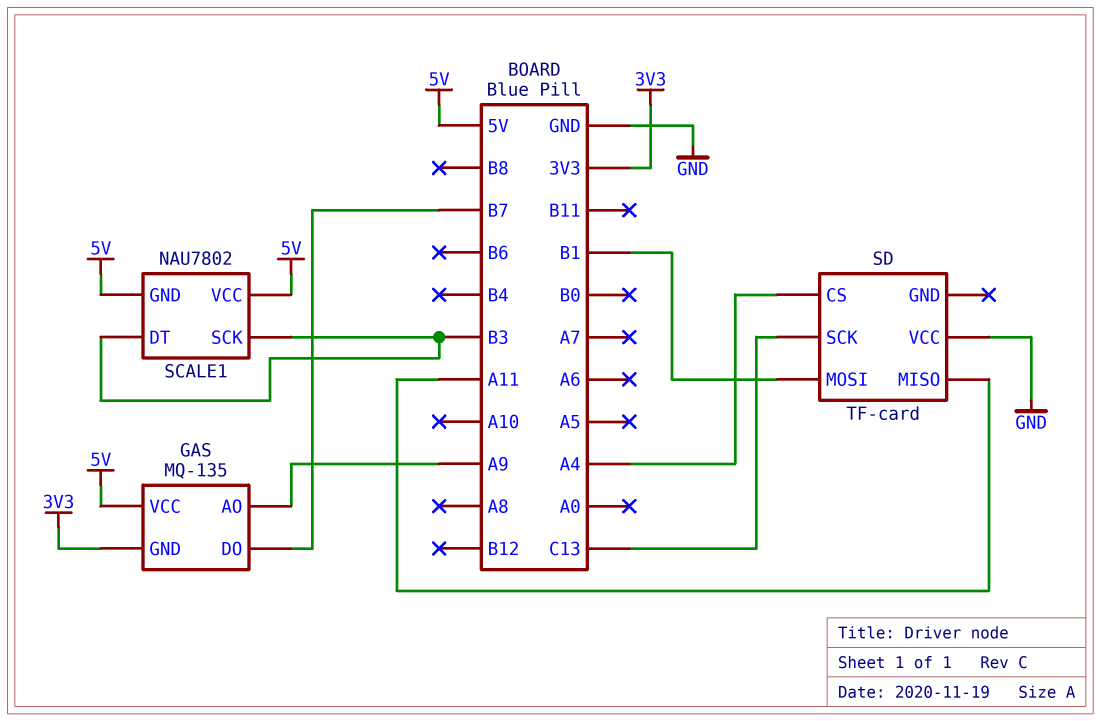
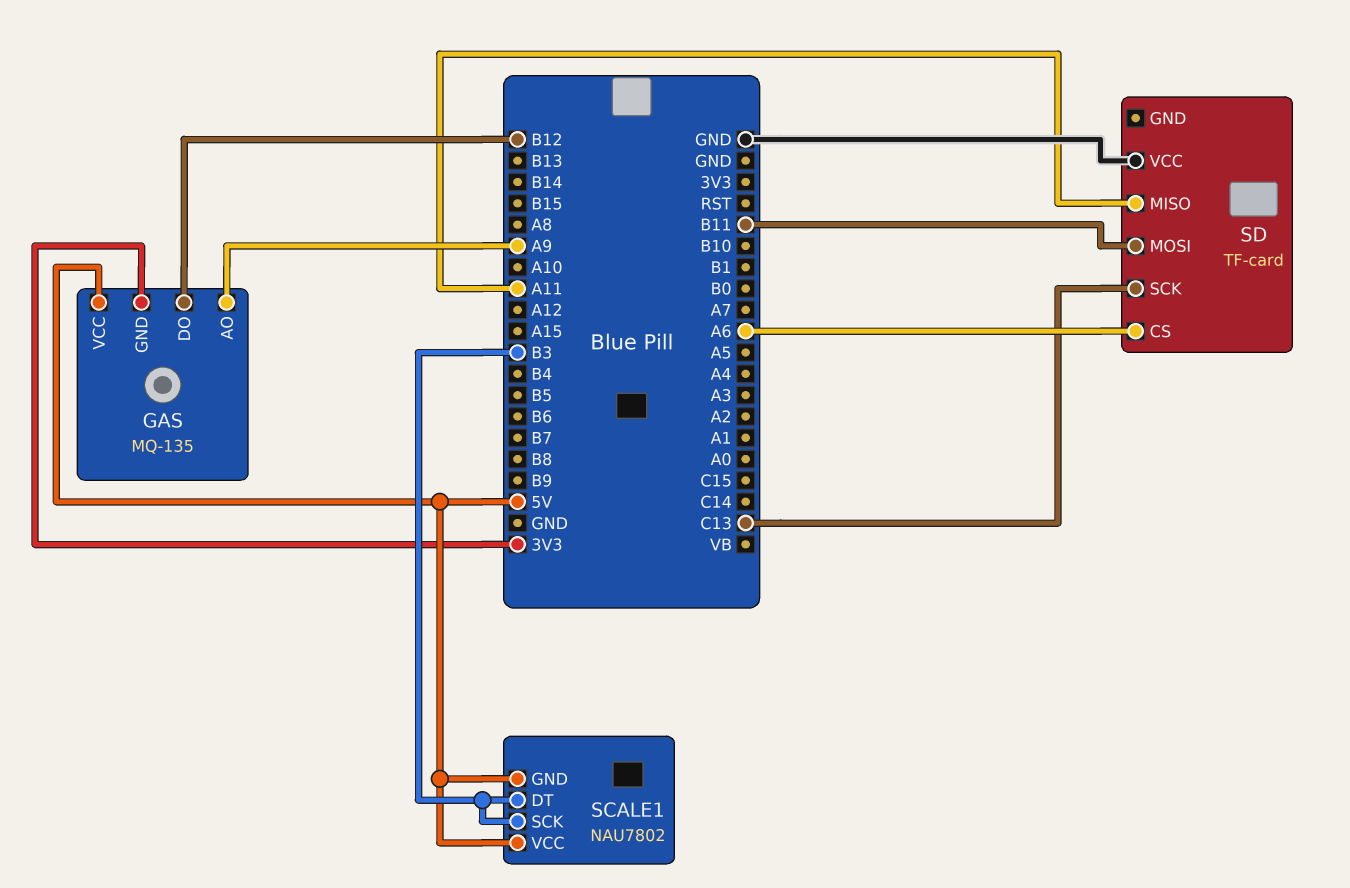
GAS pin DO: B7 -> B12
SD pin CS: A4 -> A6
SD pin MOSI: B1 -> B11

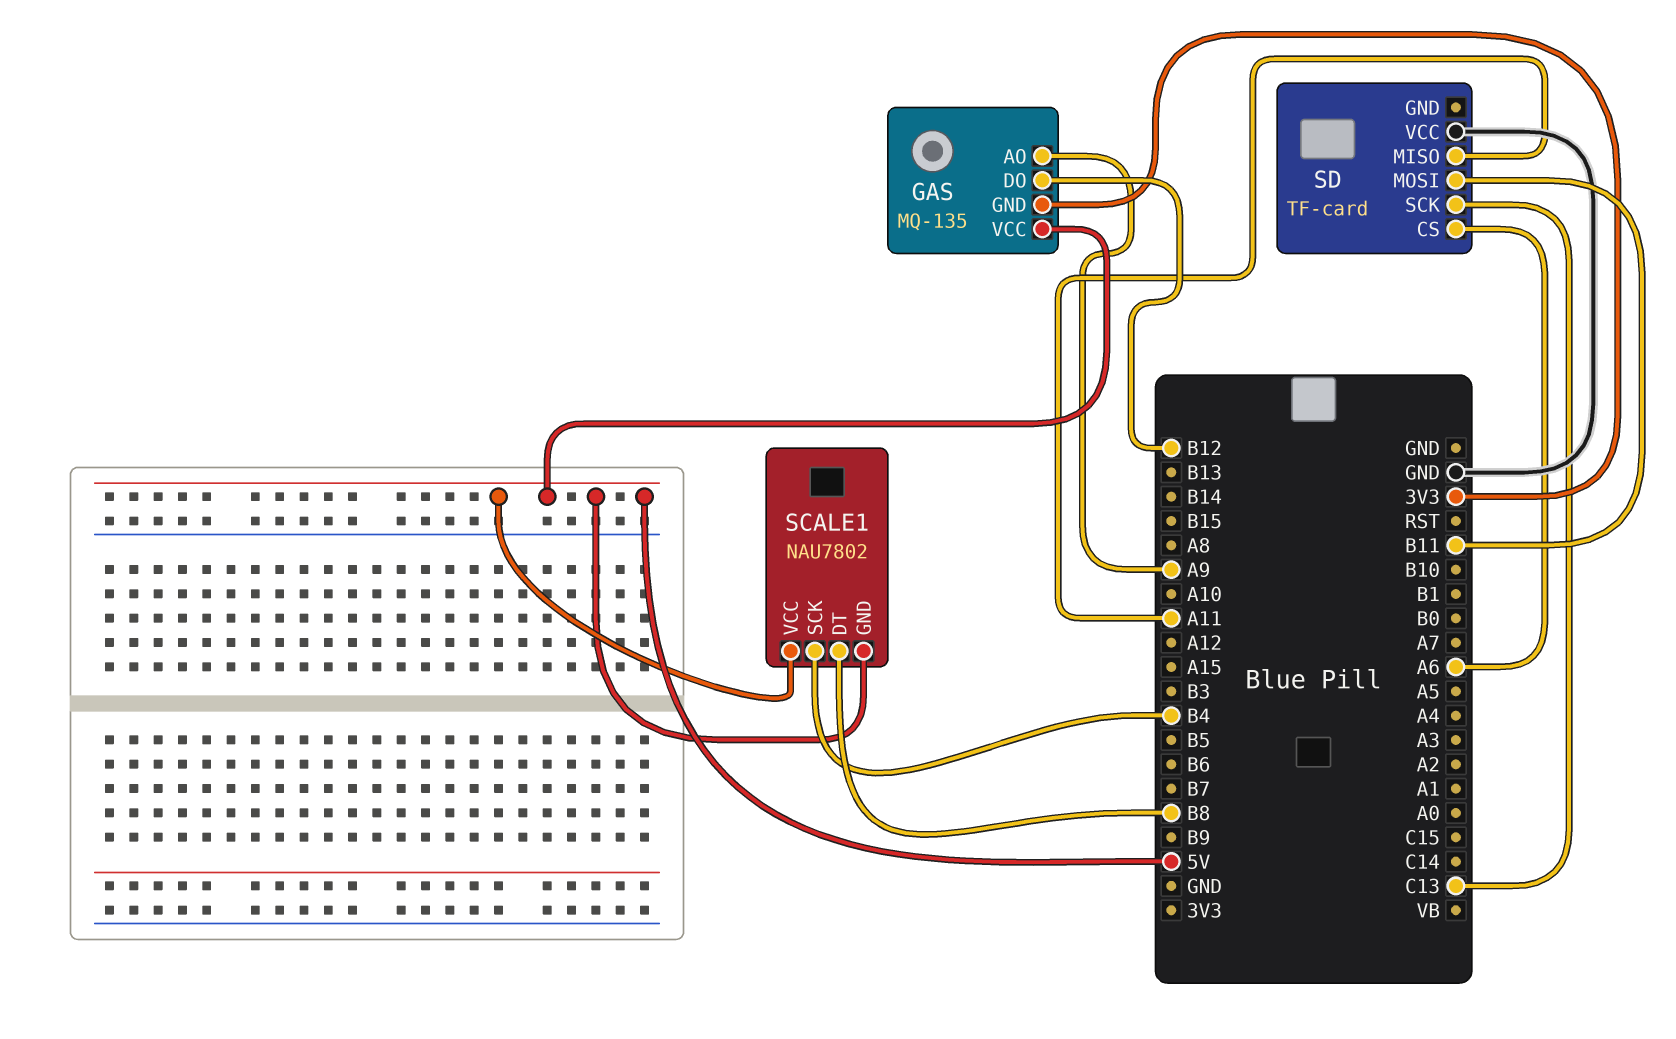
SCALE1 pin DT: B3 -> B8
SCALE1 pin SCK: B3 -> B4

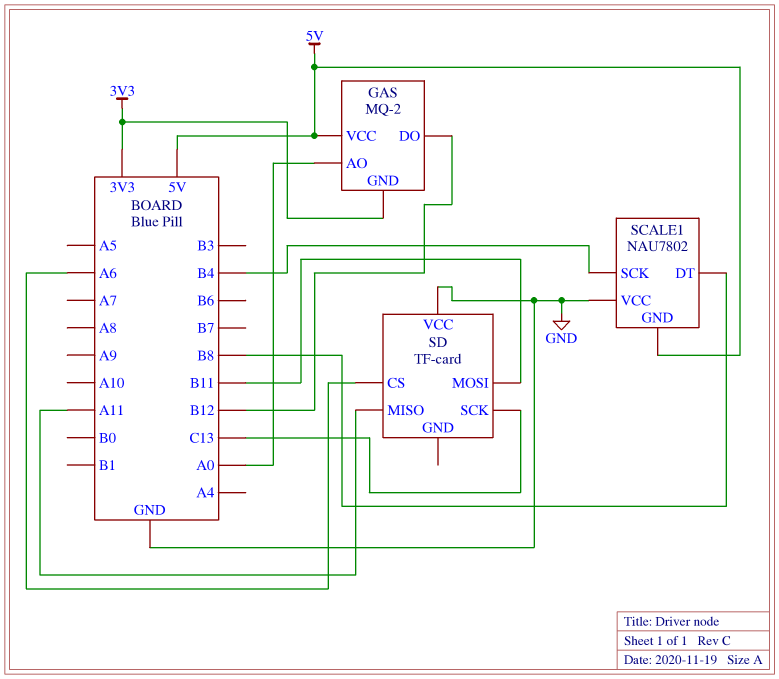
GAS: MQ-135 -> MQ-2
GAS pin AO: A9 -> A0
SCALE1 pin VCC: 5V -> GND

